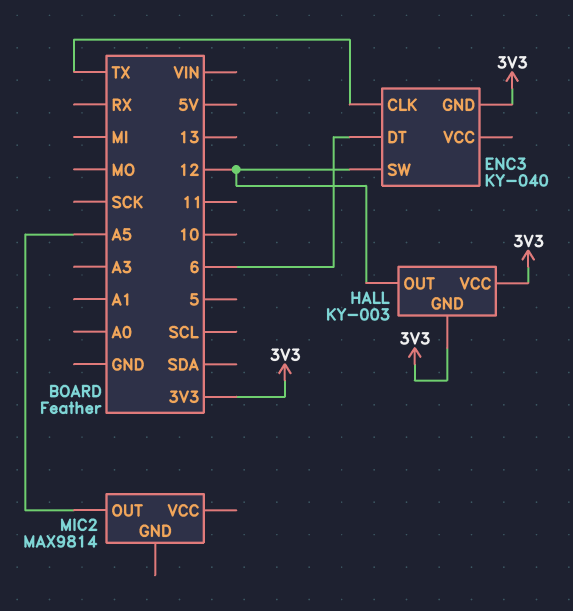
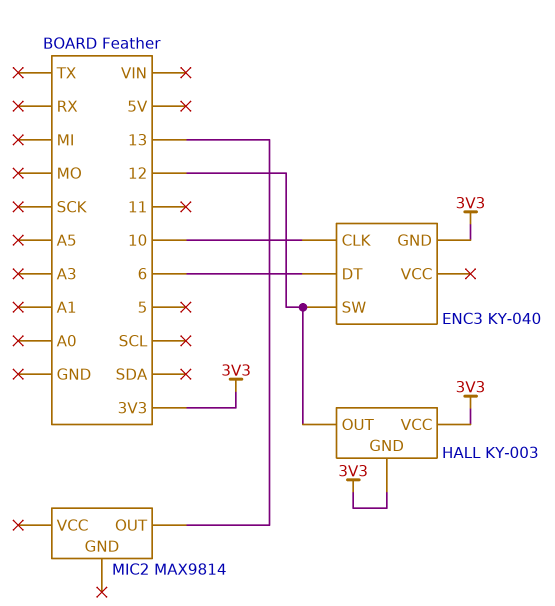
ENC3 pin CLK: TX -> 10
MIC2 pin OUT: A5 -> 13

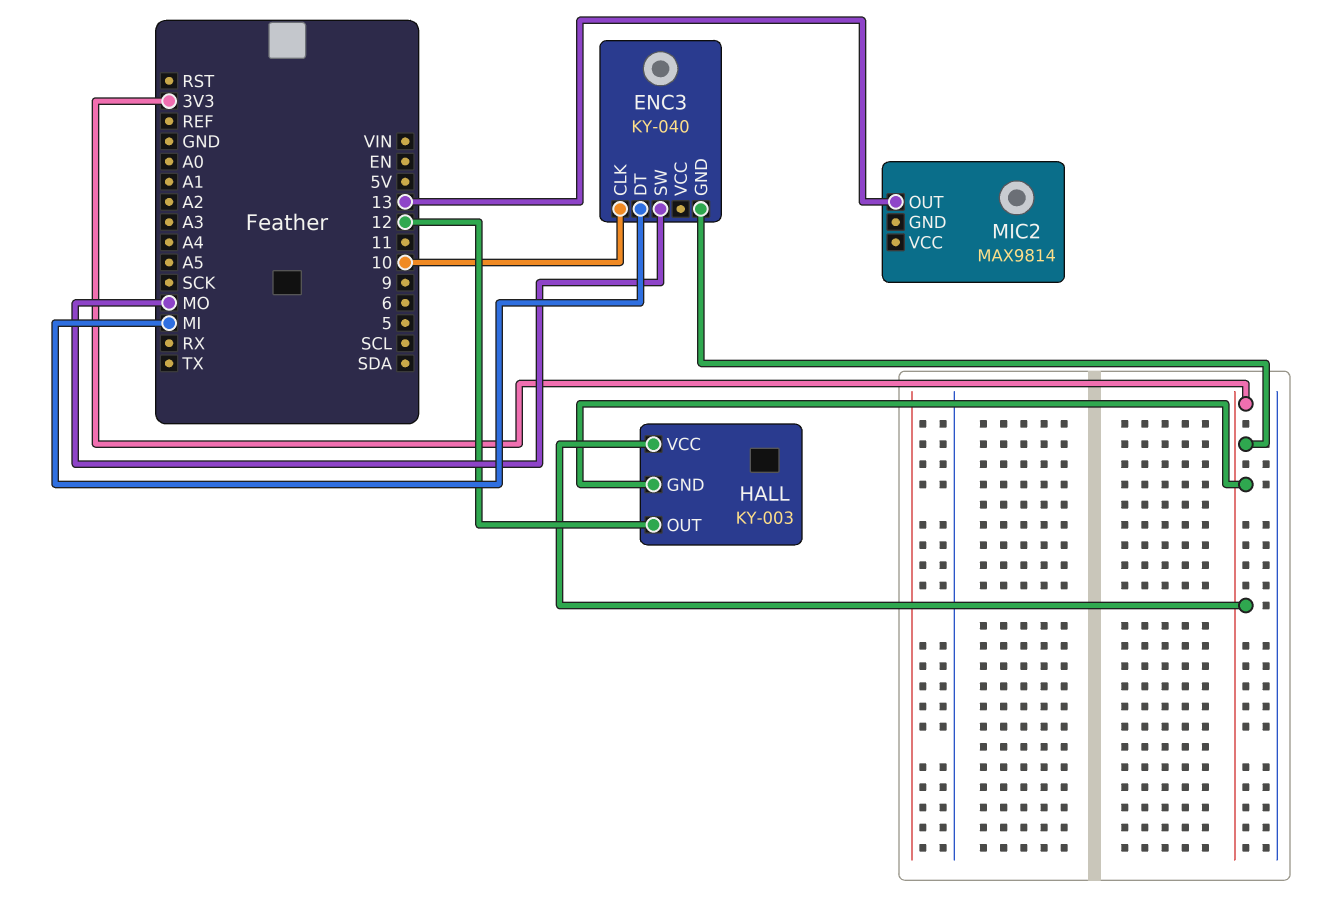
ENC3 pin DT: 6 -> MI
ENC3 pin SW: 12 -> MO

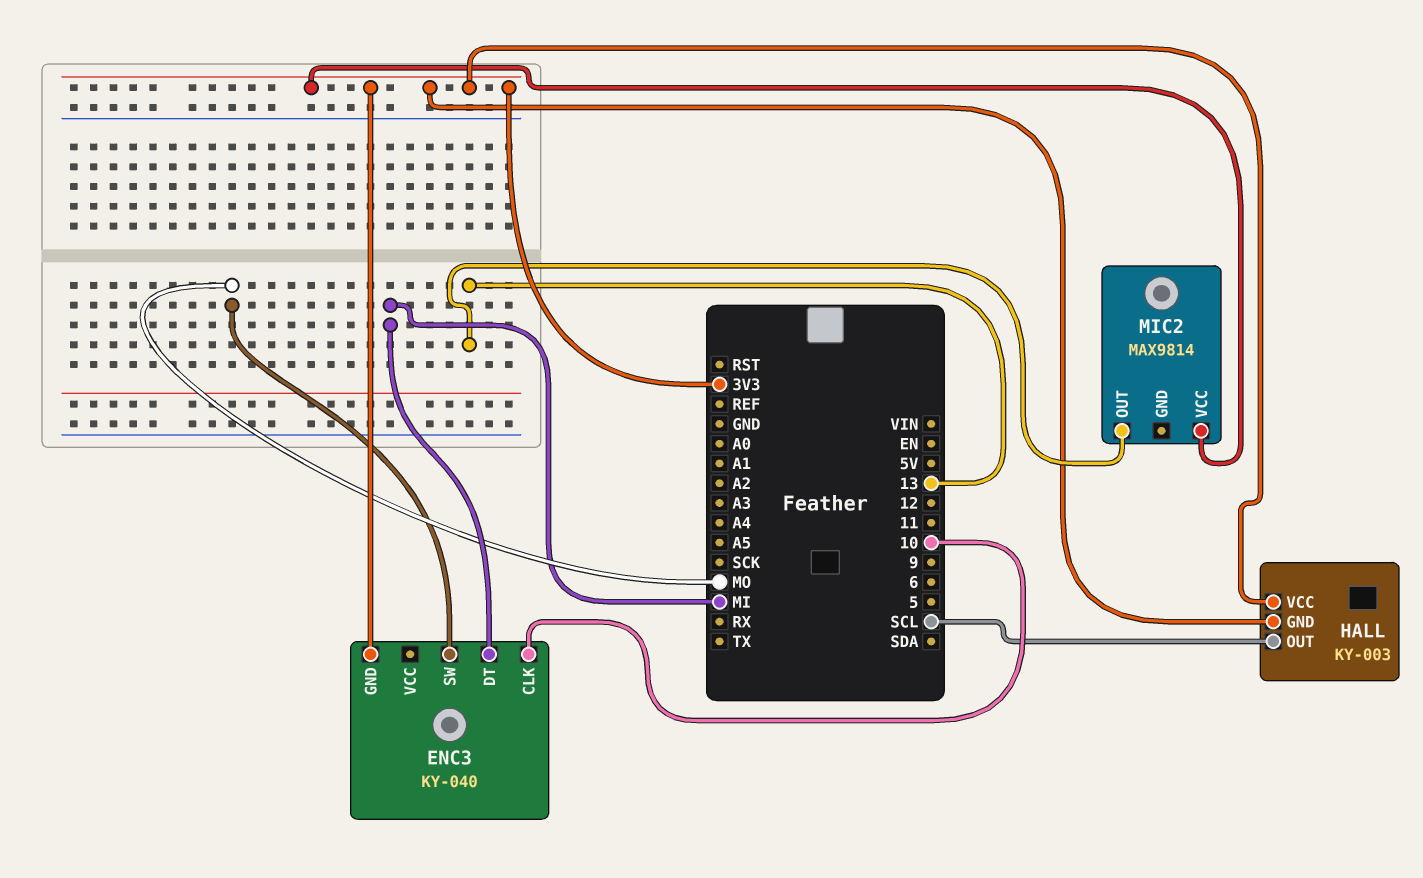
HALL pin OUT: 12 -> SCL
MIC2 pin VCC: none -> 3V3

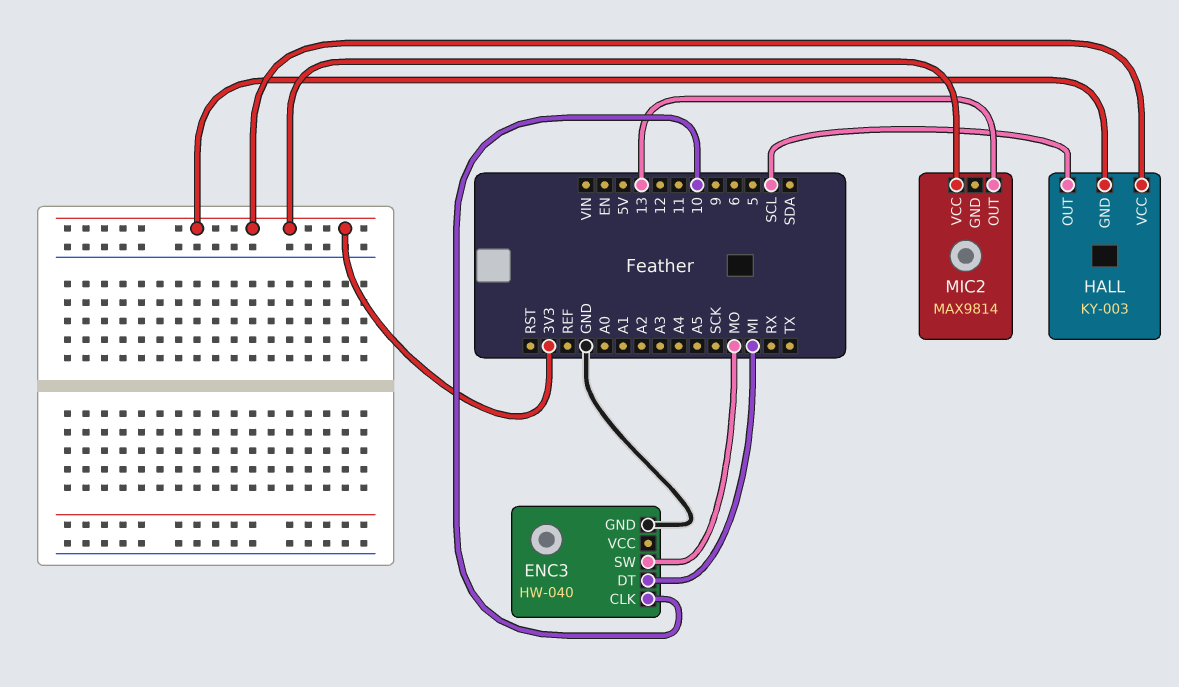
ENC3: KY-040 -> HW-040
ENC3 pin GND: 3V3 -> GND

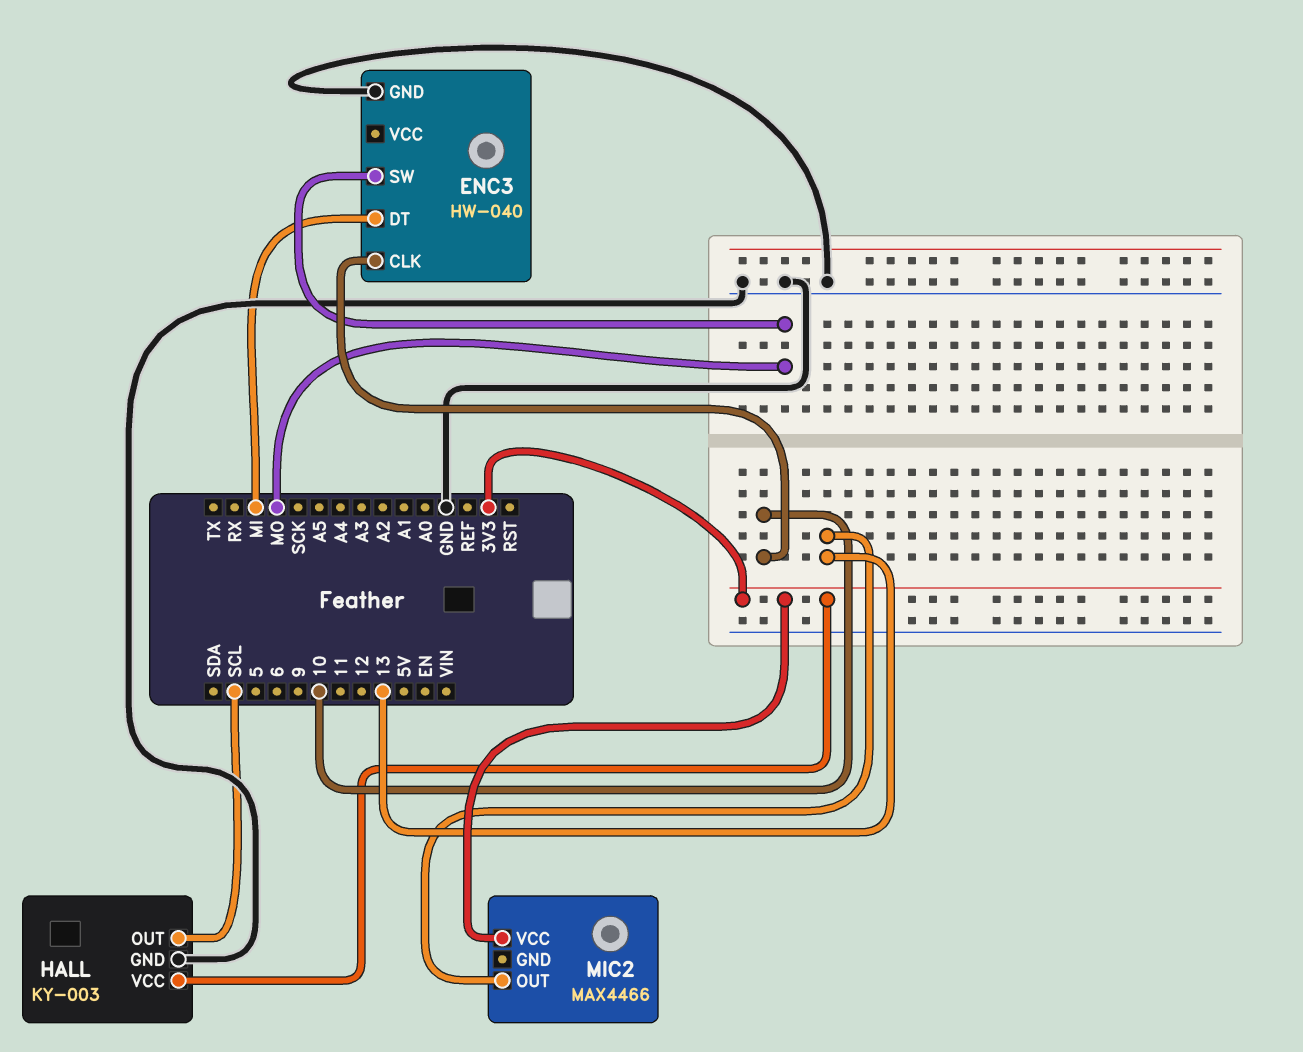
HALL pin GND: 3V3 -> GND
MIC2: MAX9814 -> MAX4466

